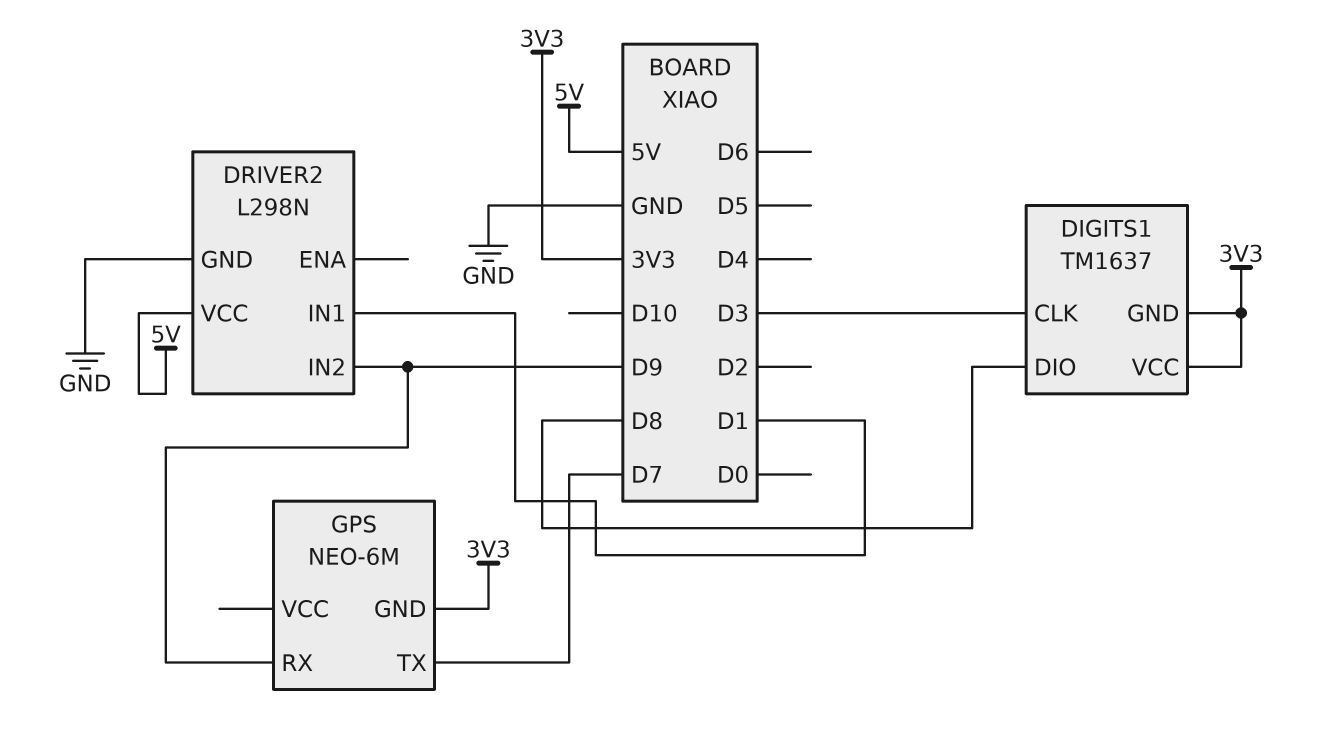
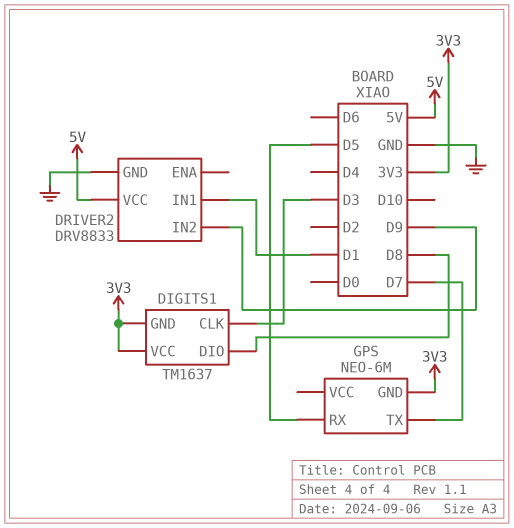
DRIVER2: L298N -> DRV8833
GPS pin RX: D9 -> D5

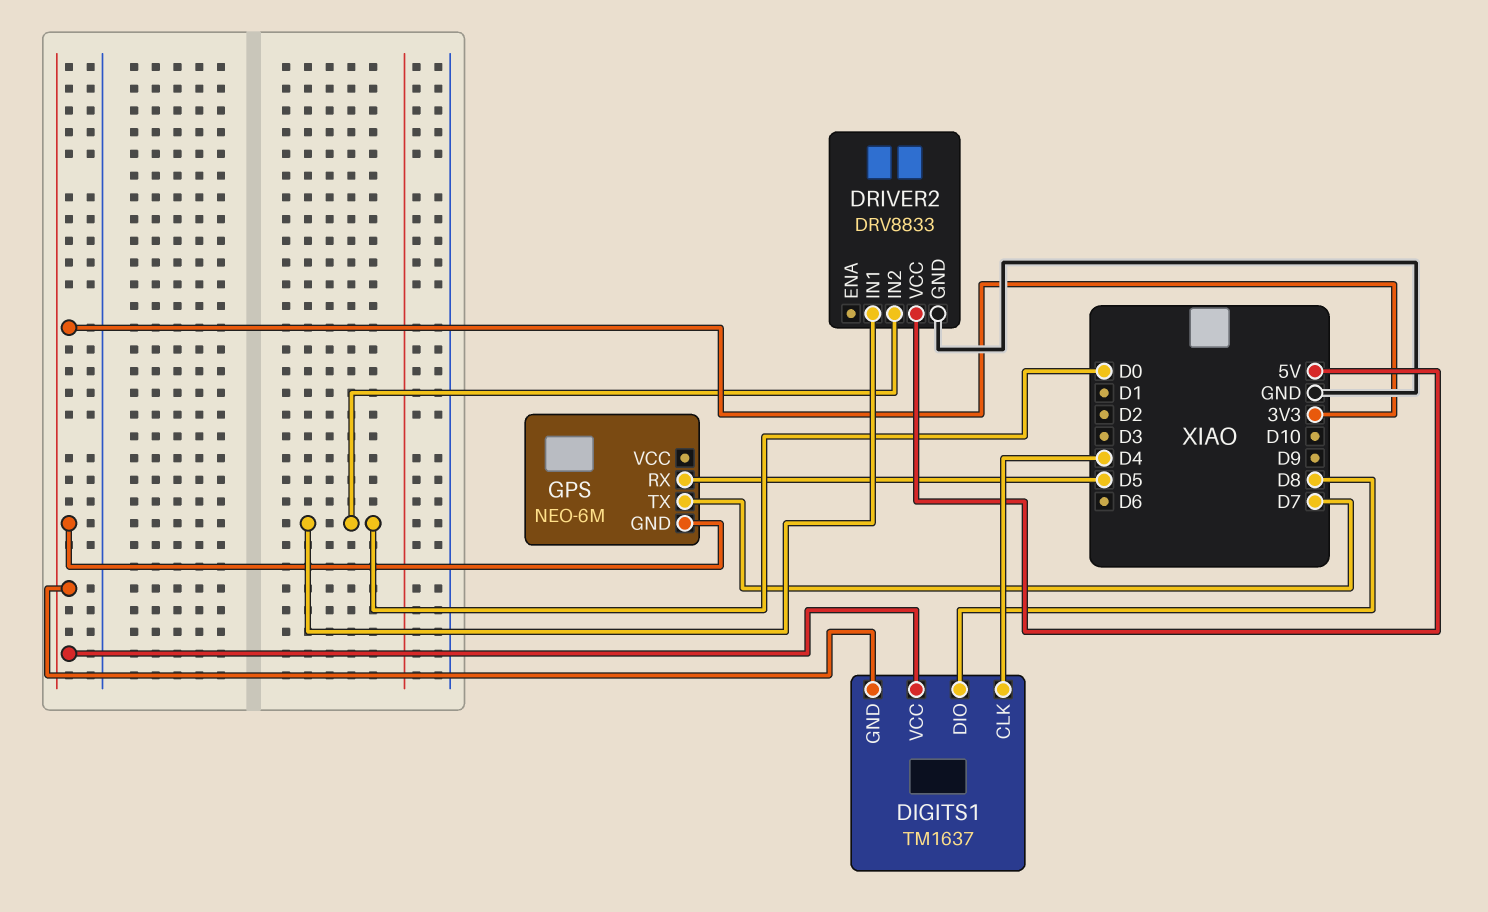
DIGITS1 pin CLK: D3 -> D4
DRIVER2 pin IN1: D1 -> D0
DRIVER2 pin IN2: D9 -> D0

